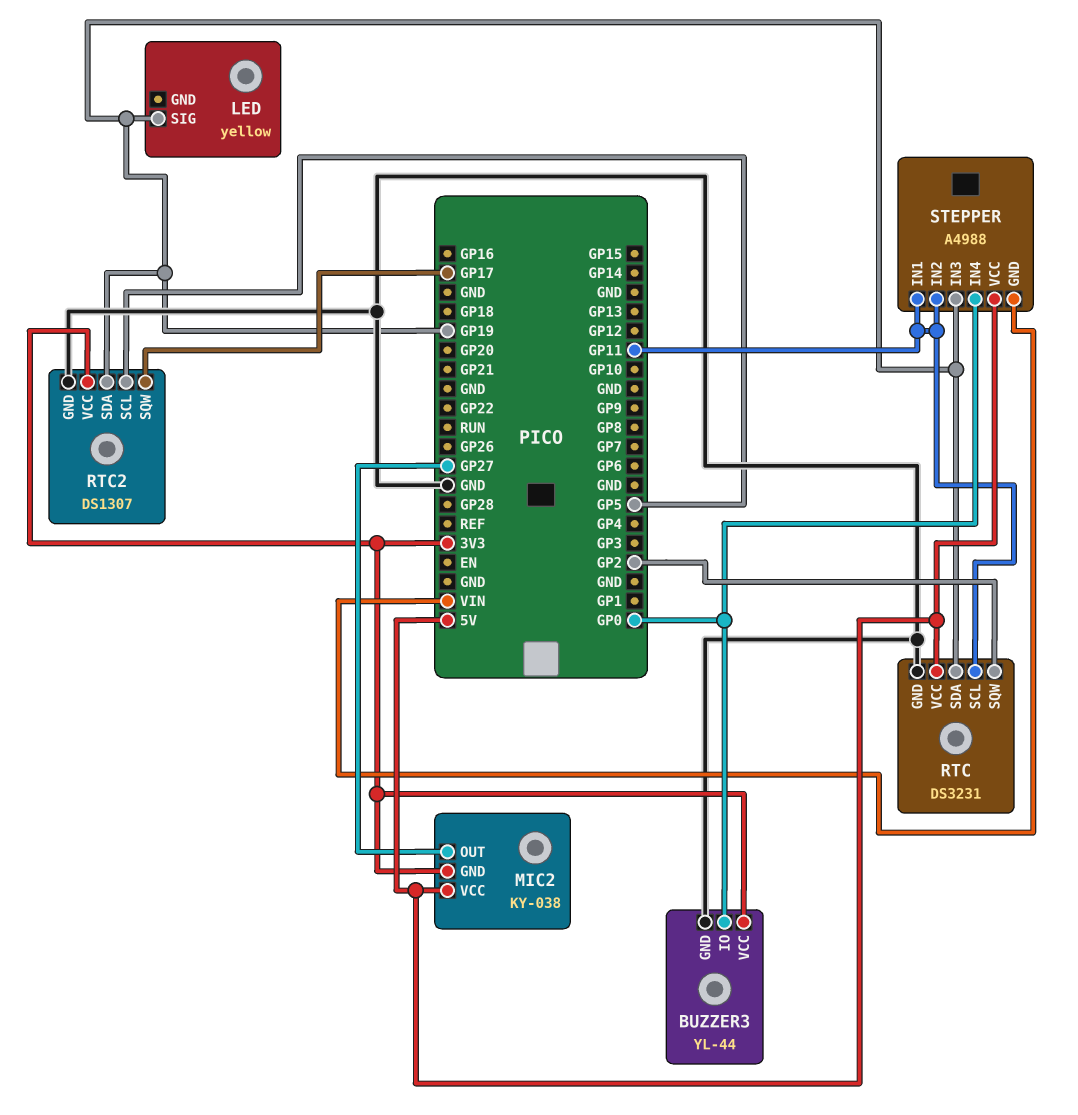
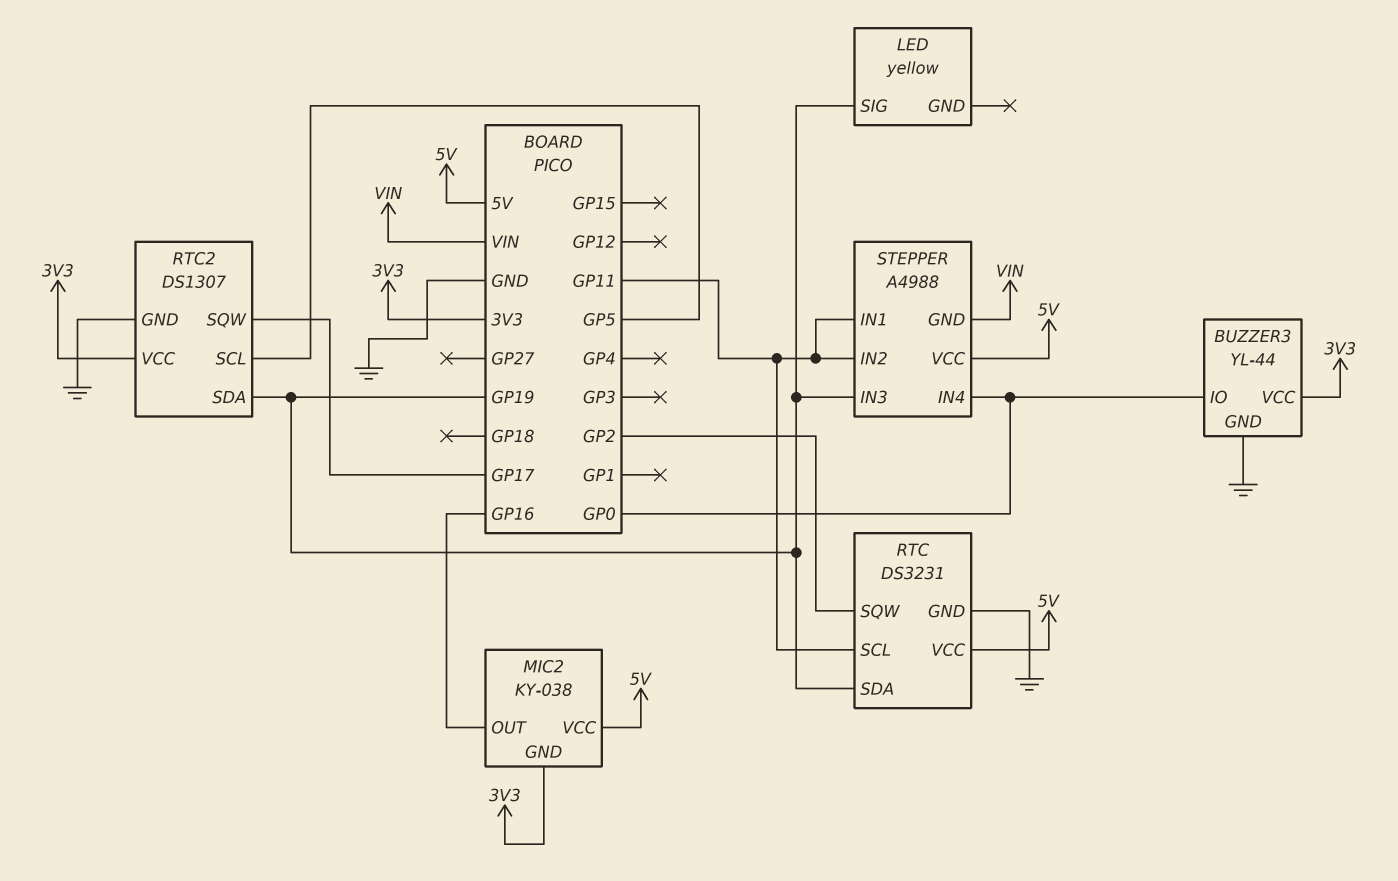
MIC2 pin OUT: GP27 -> GP16

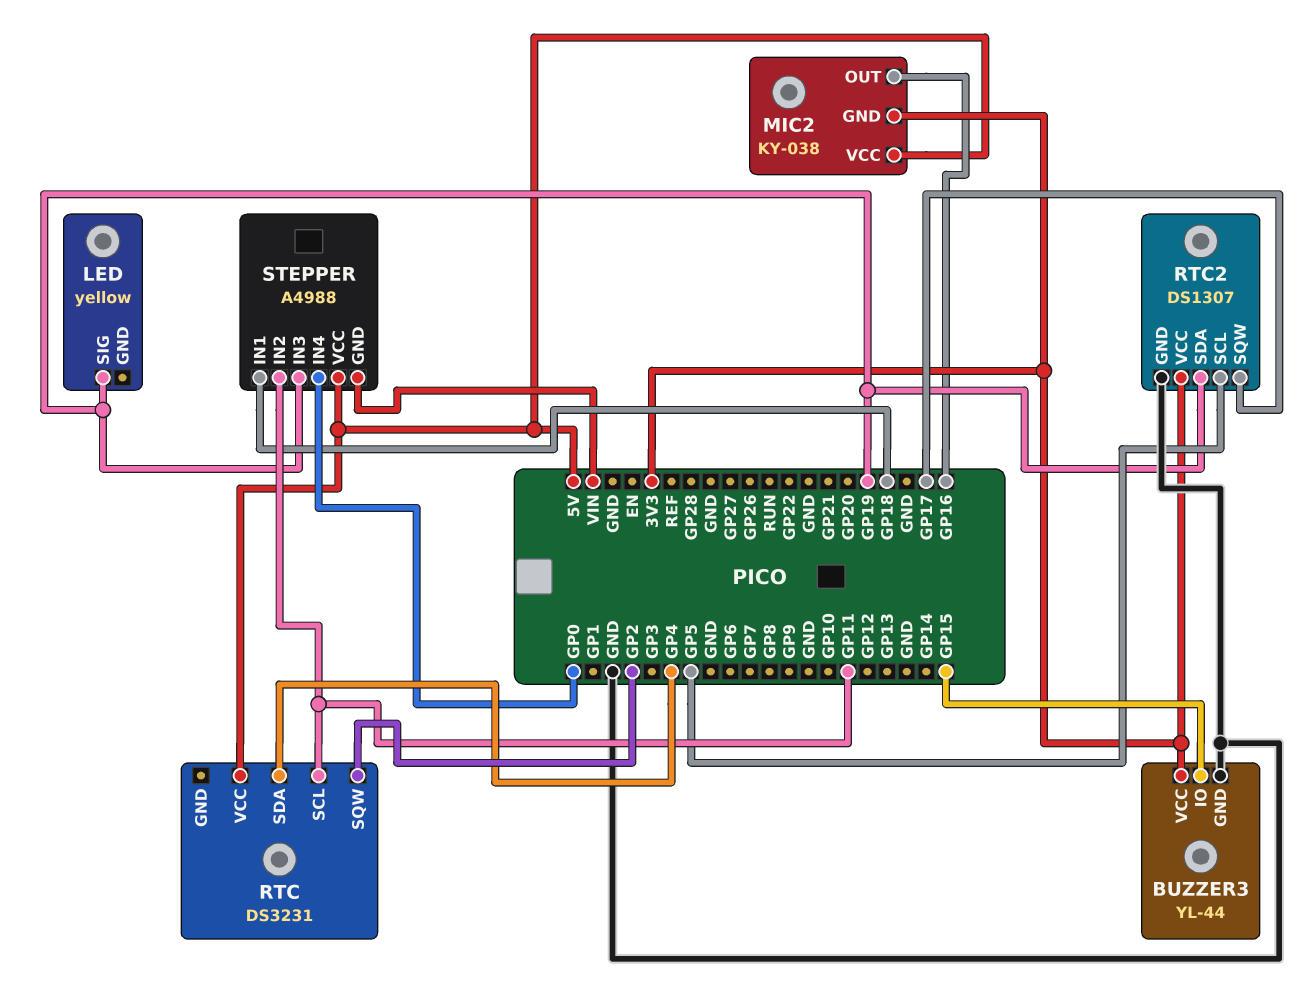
BUZZER3 pin IO: GP0 -> GP15
RTC pin GND: GND -> none
RTC pin SDA: GP19 -> GP4
STEPPER pin IN1: GP11 -> GP18

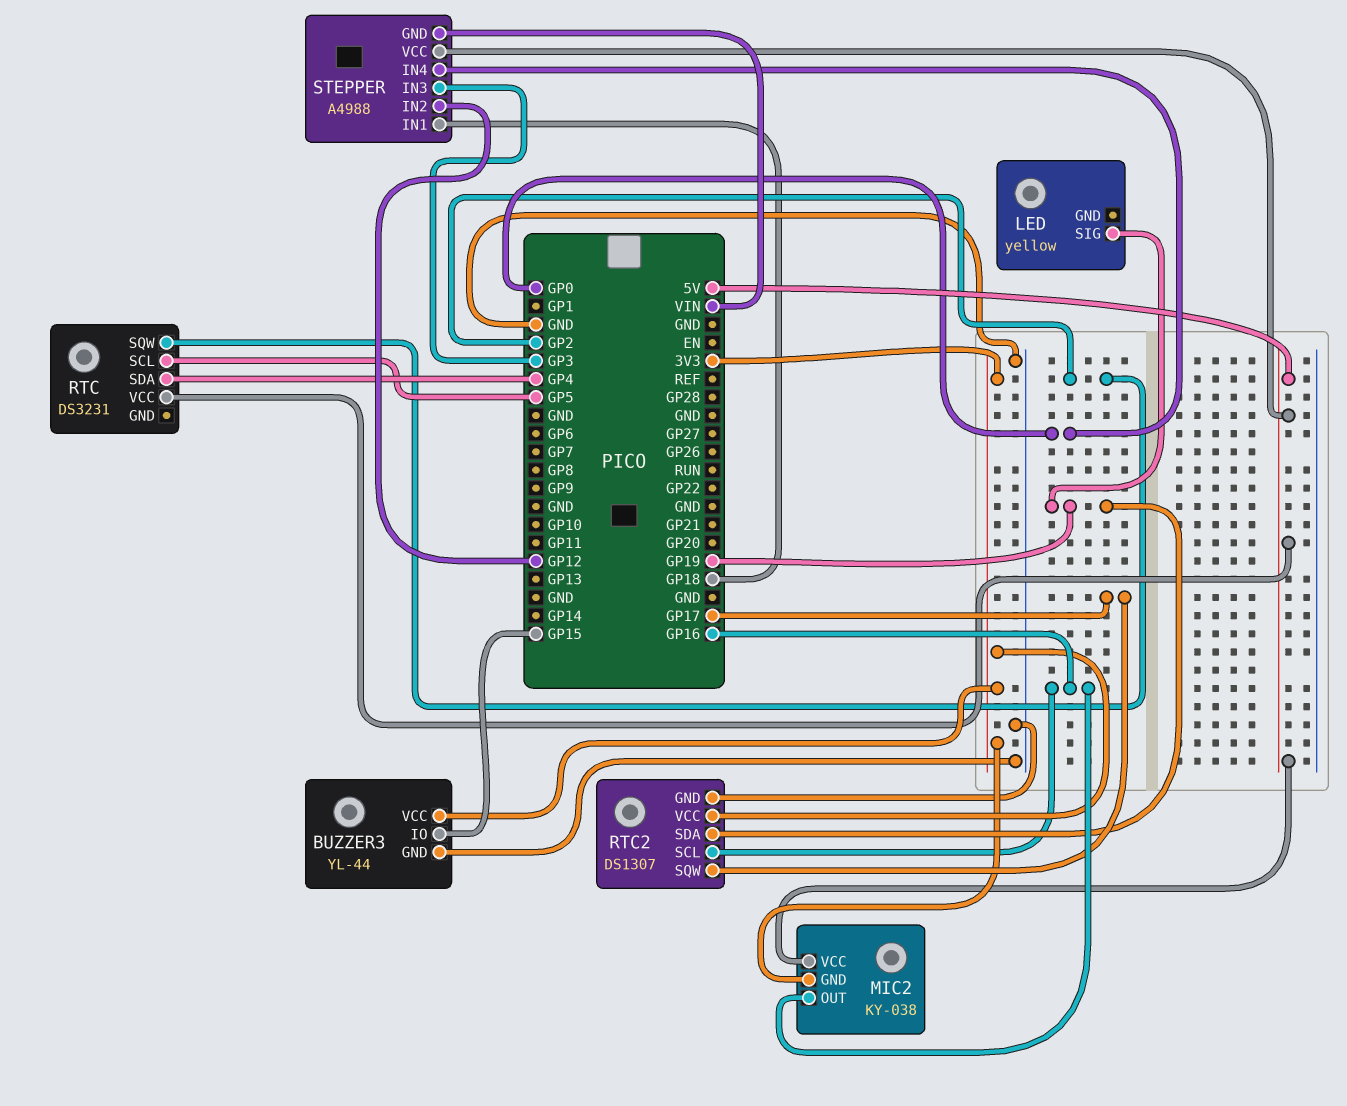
RTC pin SCL: GP11 -> GP5
RTC2 pin SCL: GP5 -> GP16
STEPPER pin IN2: GP11 -> GP12
STEPPER pin IN3: GP19 -> GP3

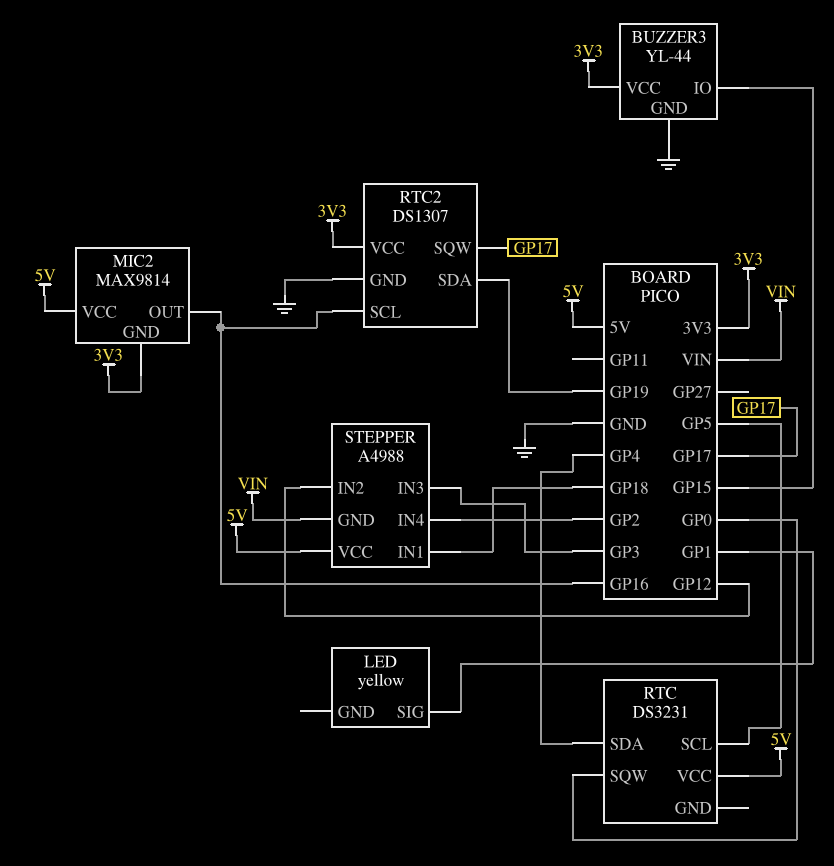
LED pin SIG: GP19 -> GP1
MIC2: KY-038 -> MAX9814
RTC pin SQW: GP2 -> GP0
STEPPER pin IN4: GP0 -> GP2

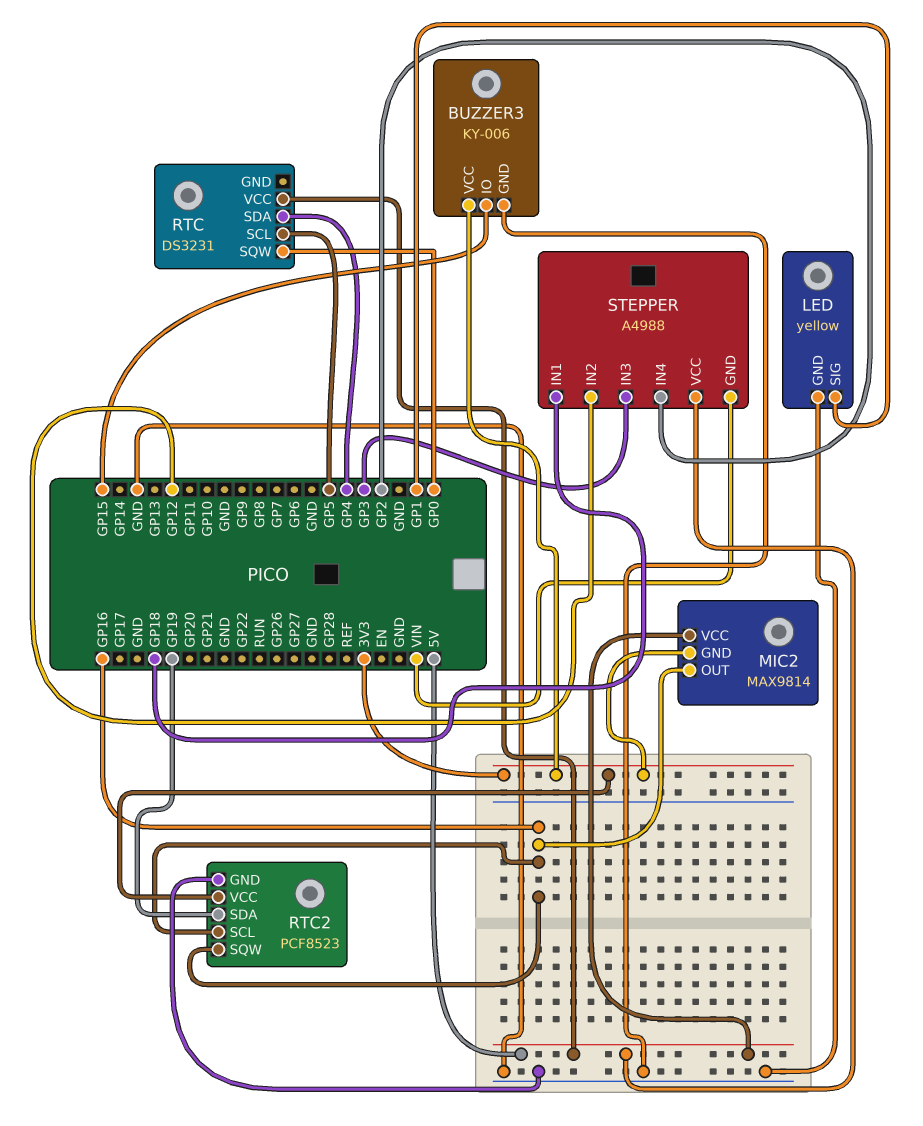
BUZZER3: YL-44 -> KY-006
LED pin GND: none -> GND
RTC2: DS1307 -> PCF8523
RTC2 pin SQW: GP17 -> GP16

